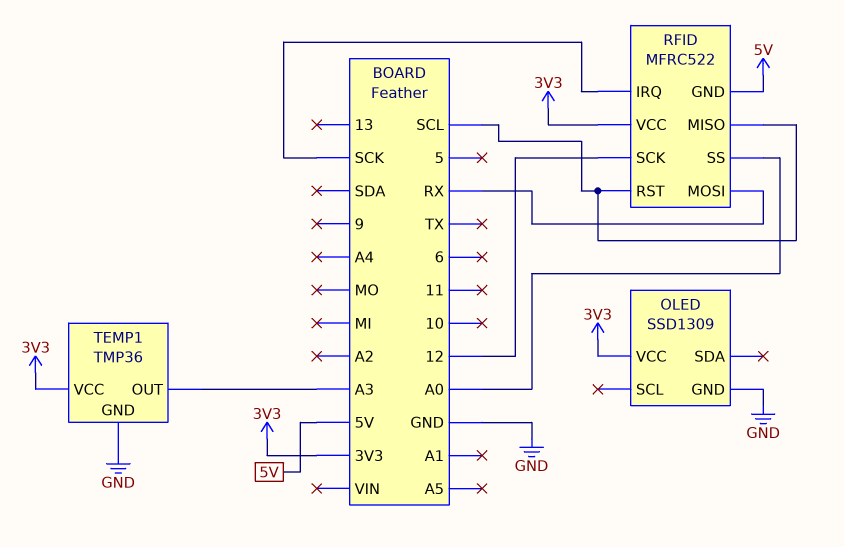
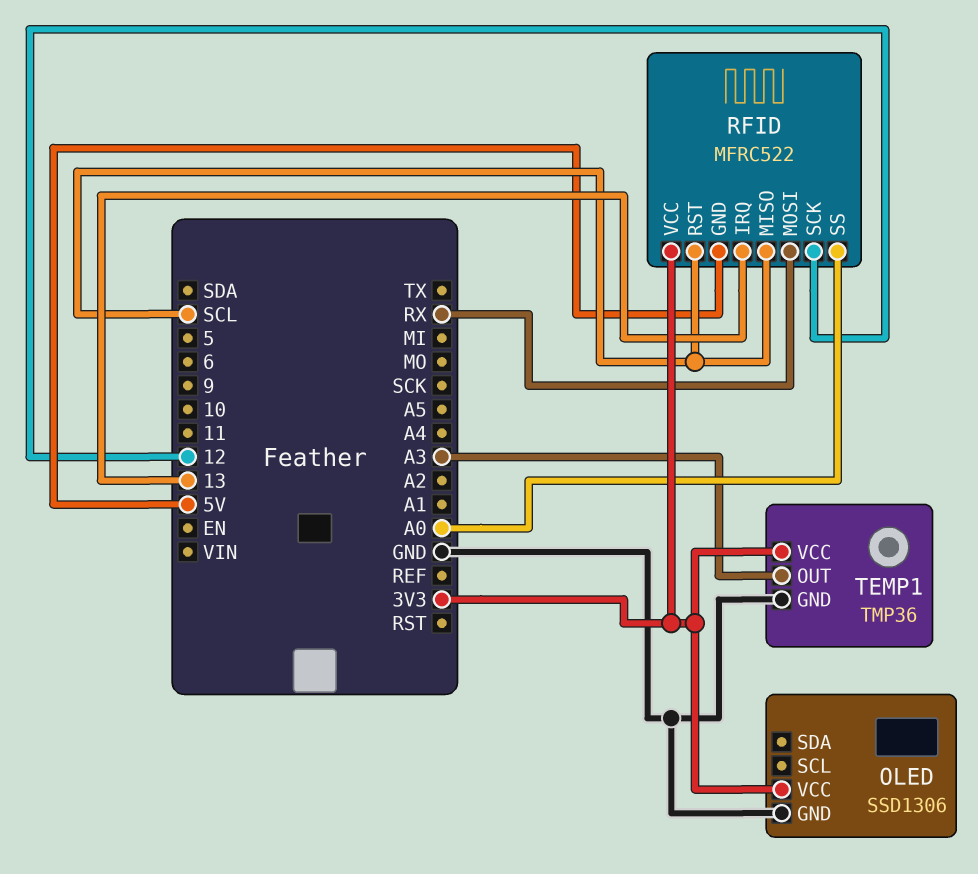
OLED: SSD1309 -> SSD1306
RFID pin IRQ: SCK -> 13

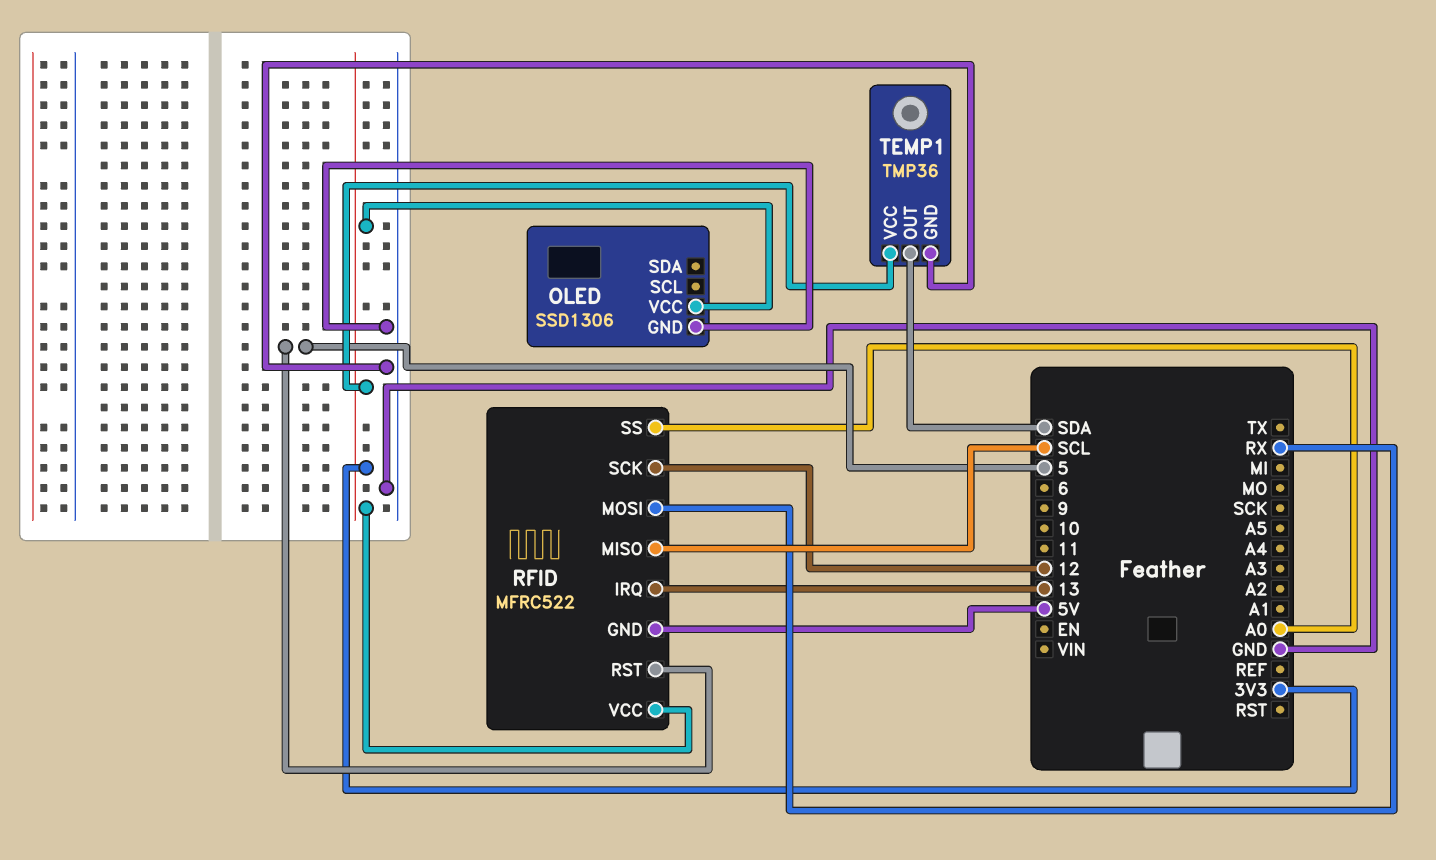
RFID pin RST: SCL -> 5
TEMP1 pin OUT: A3 -> SDA

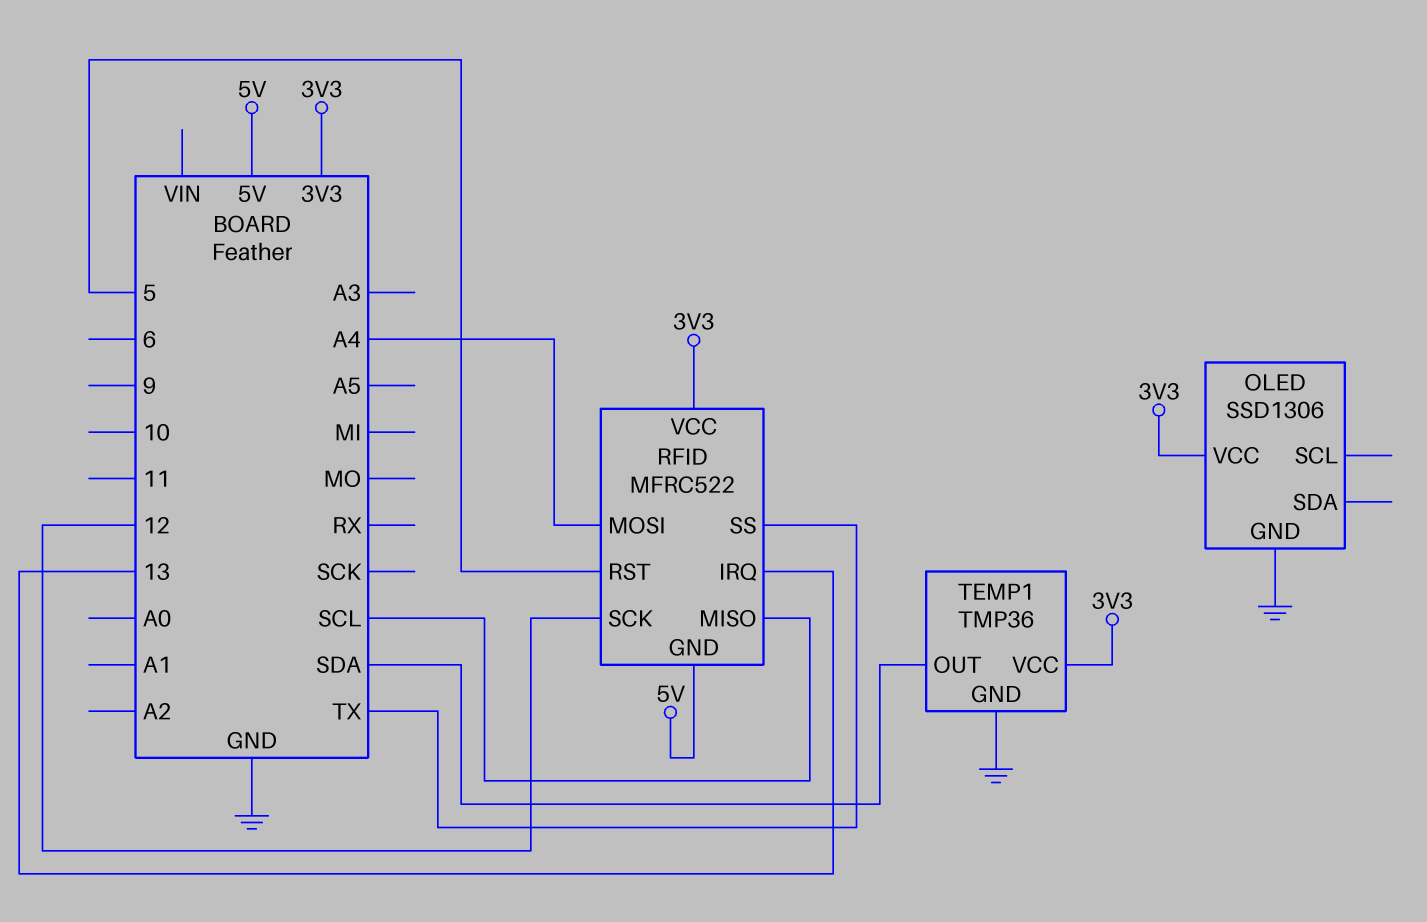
RFID pin MOSI: RX -> A4
RFID pin SS: A0 -> TX

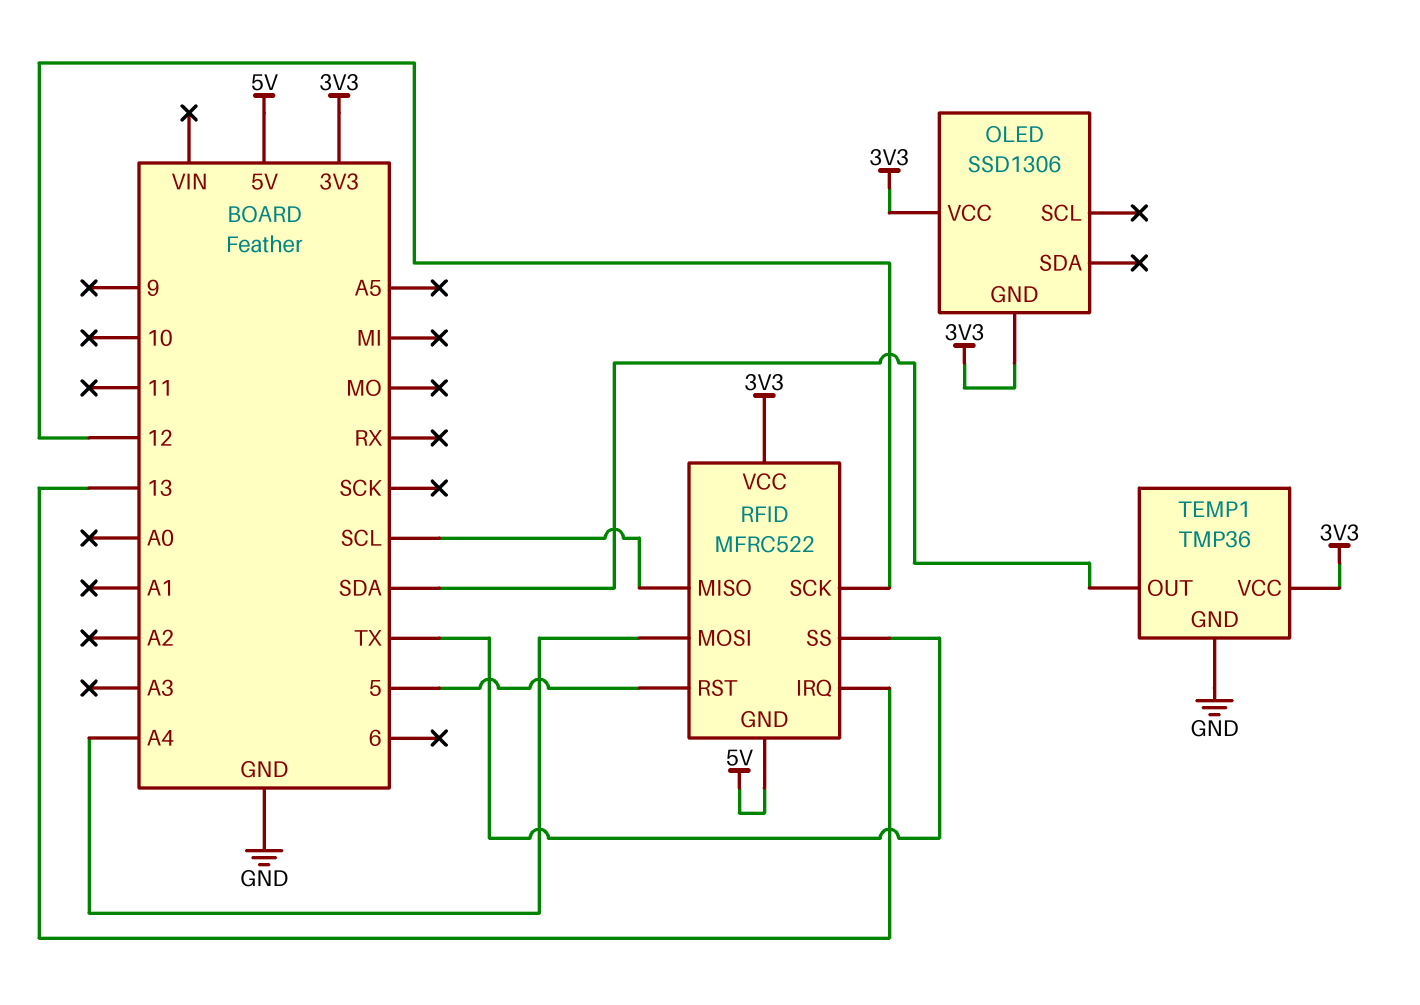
OLED pin GND: GND -> 3V3

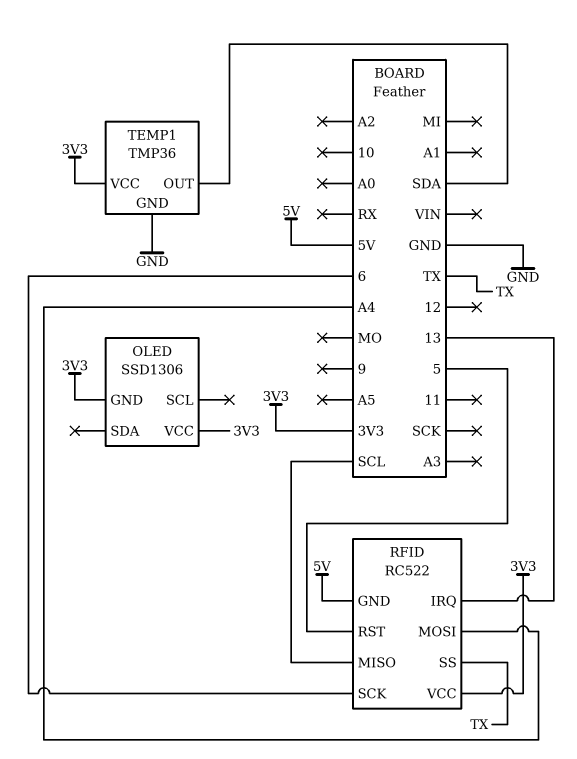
RFID: MFRC522 -> RC522
RFID pin SCK: 12 -> 6

